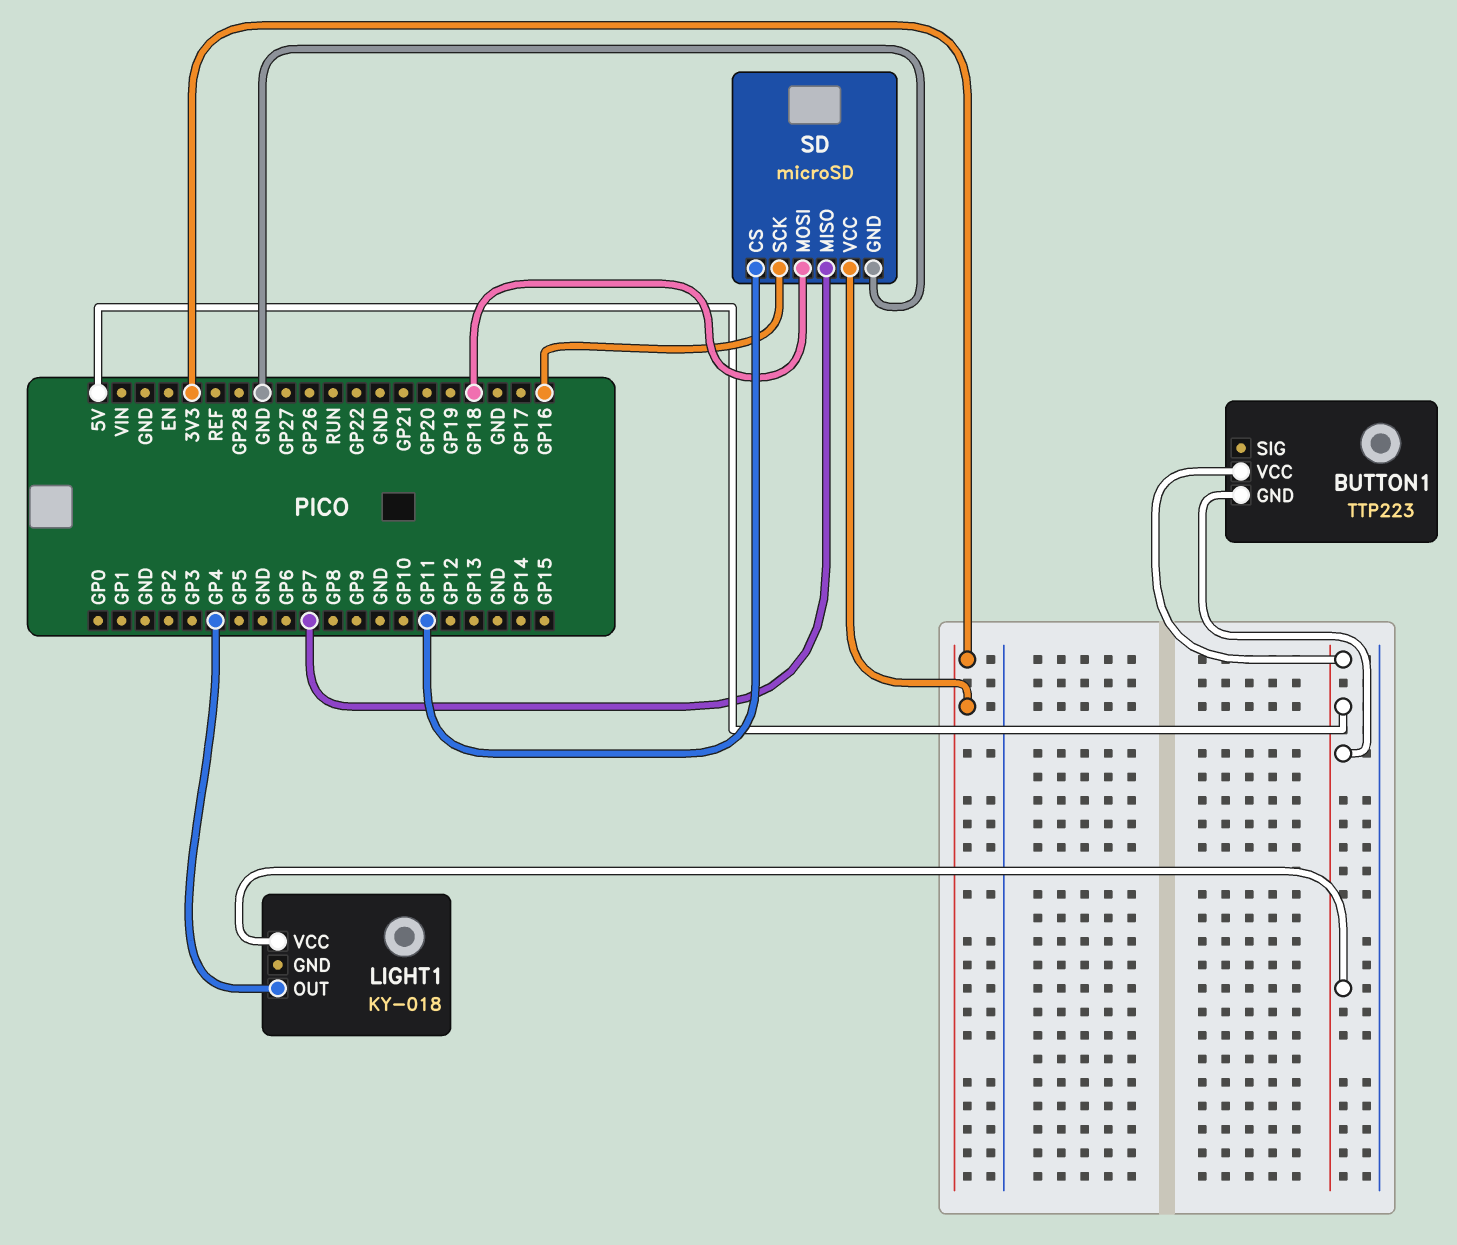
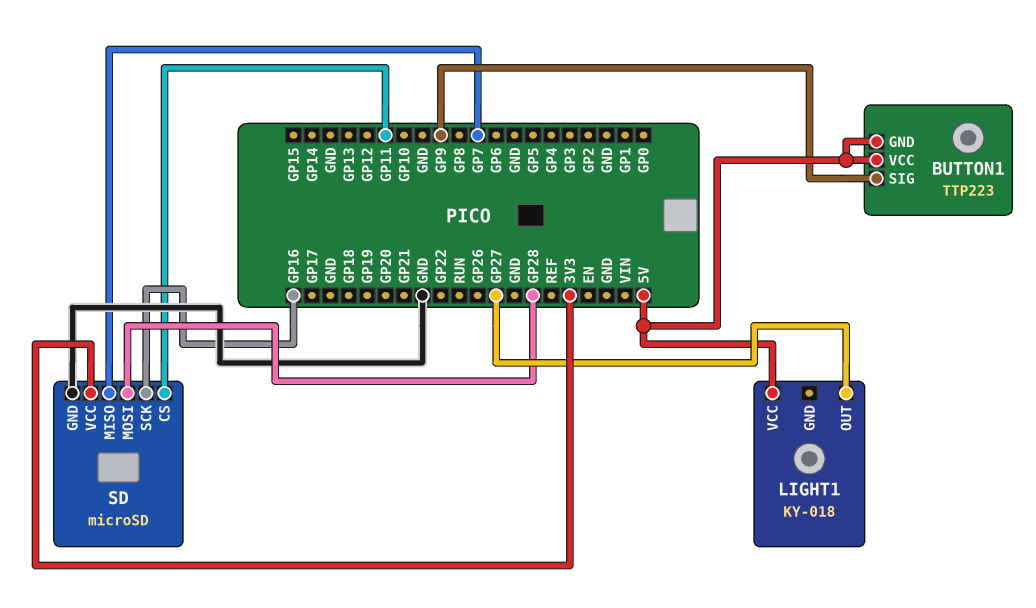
BUTTON1 pin SIG: none -> GP9
LIGHT1 pin OUT: GP4 -> GP27
SD pin MOSI: GP18 -> GP28

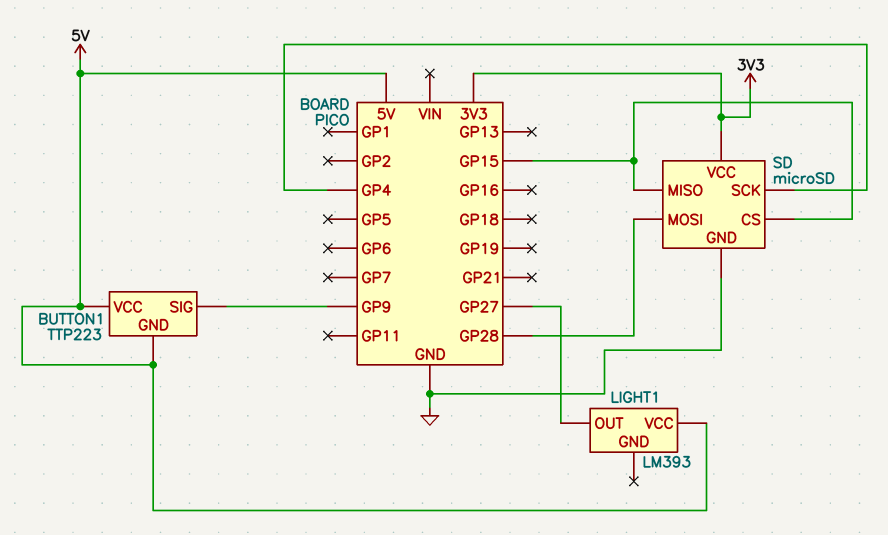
LIGHT1: KY-018 -> LM393
SD pin CS: GP11 -> GP15
SD pin MISO: GP7 -> GP15
SD pin SCK: GP16 -> GP4

